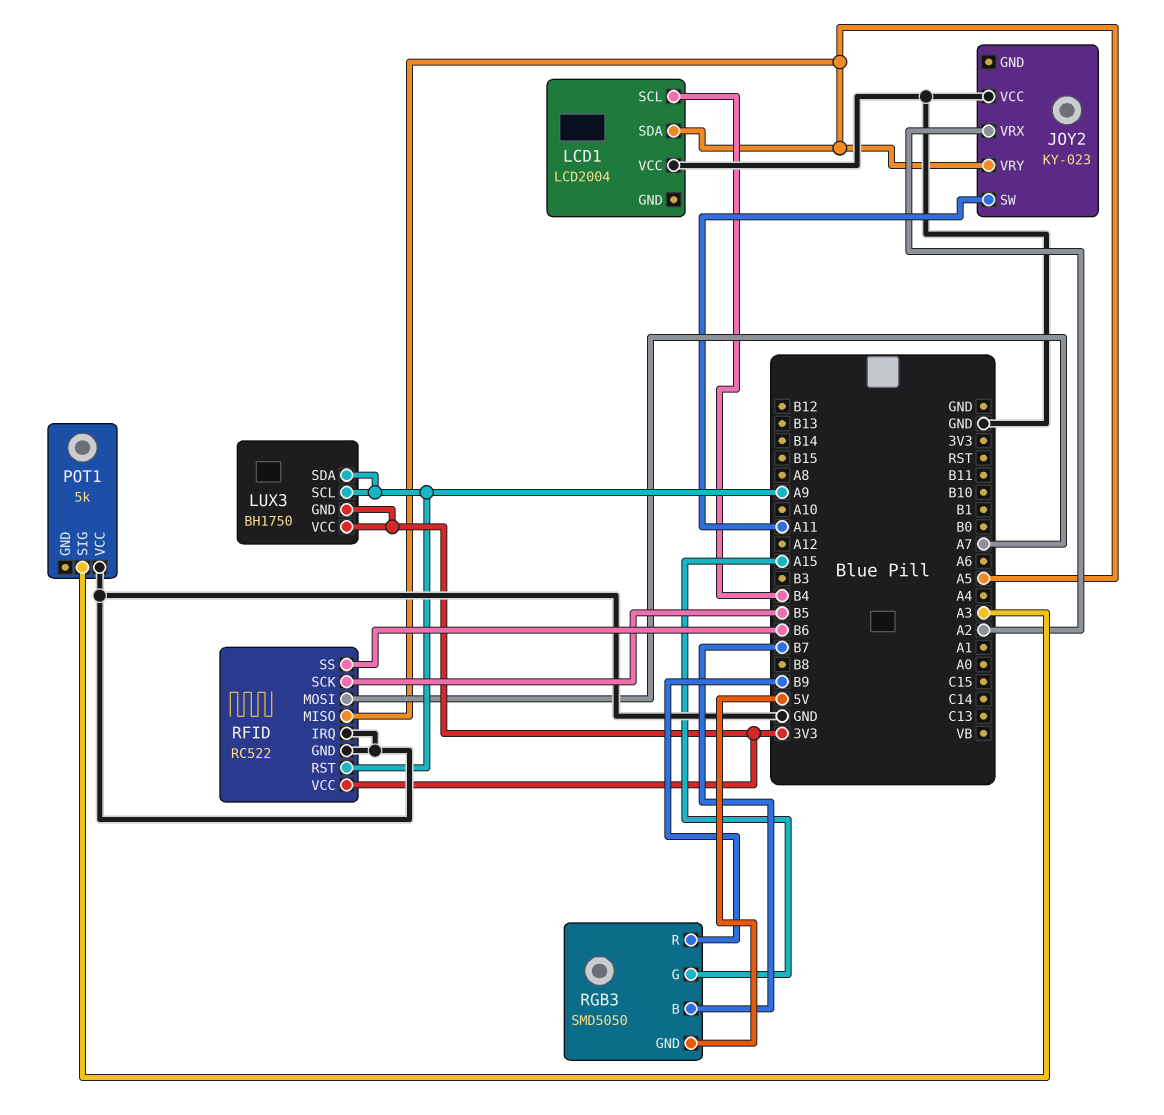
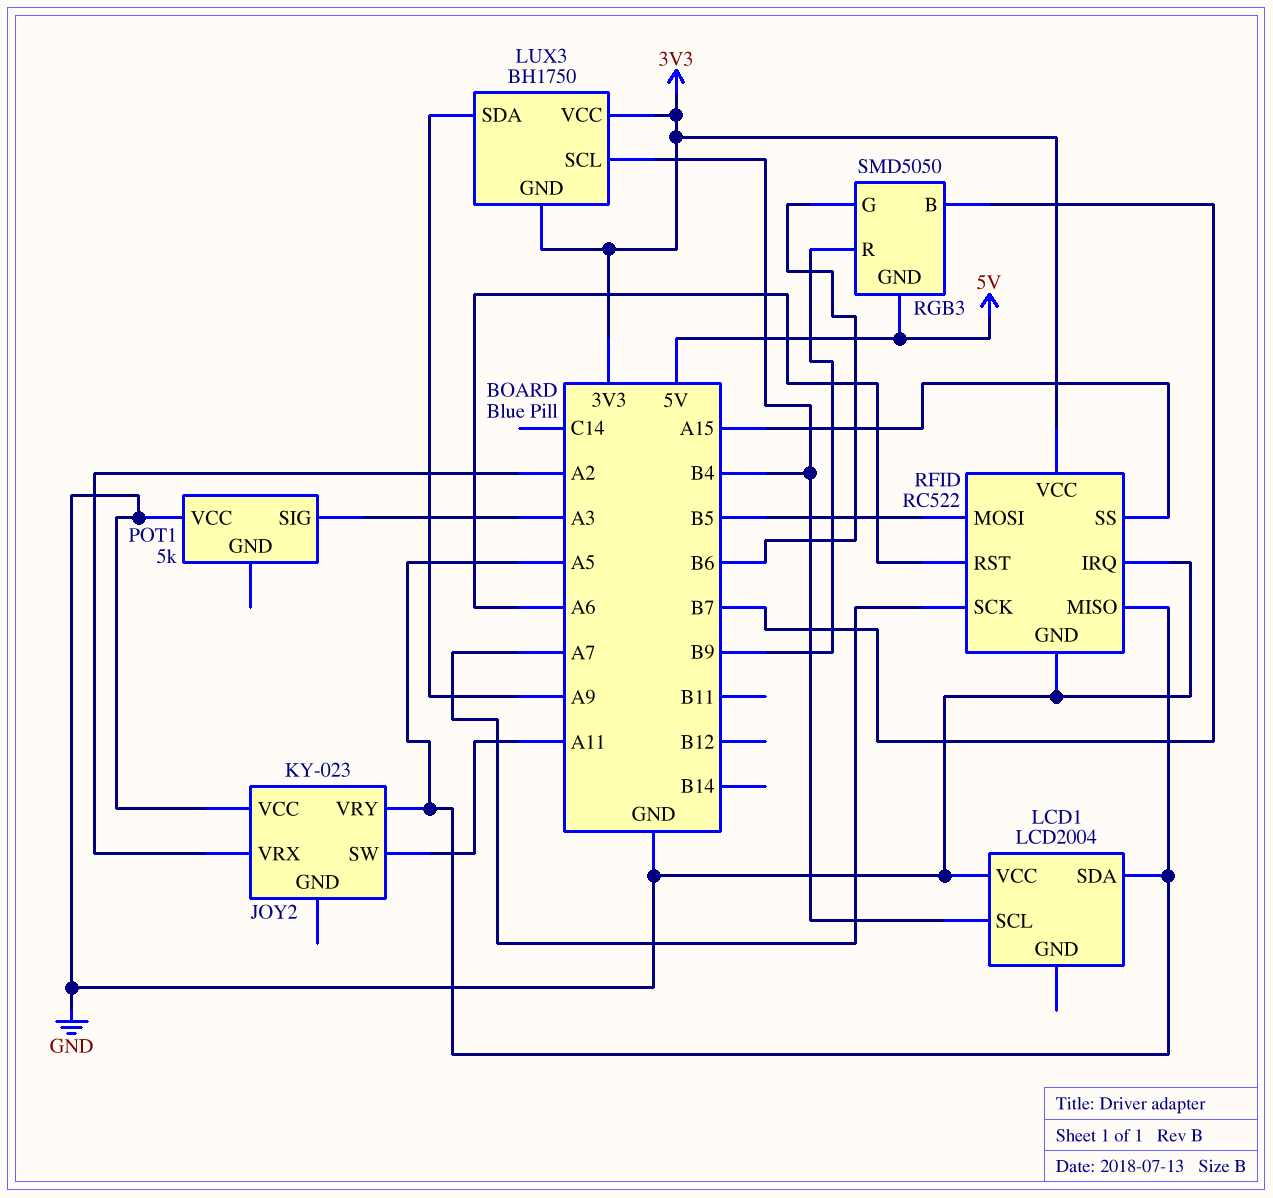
LUX3 pin SCL: A9 -> B4
RFID pin MOSI: A7 -> B5
RFID pin RST: A9 -> A6
RFID pin SCK: B5 -> A7
RFID pin SS: B6 -> A15
RGB3 pin G: A15 -> B6

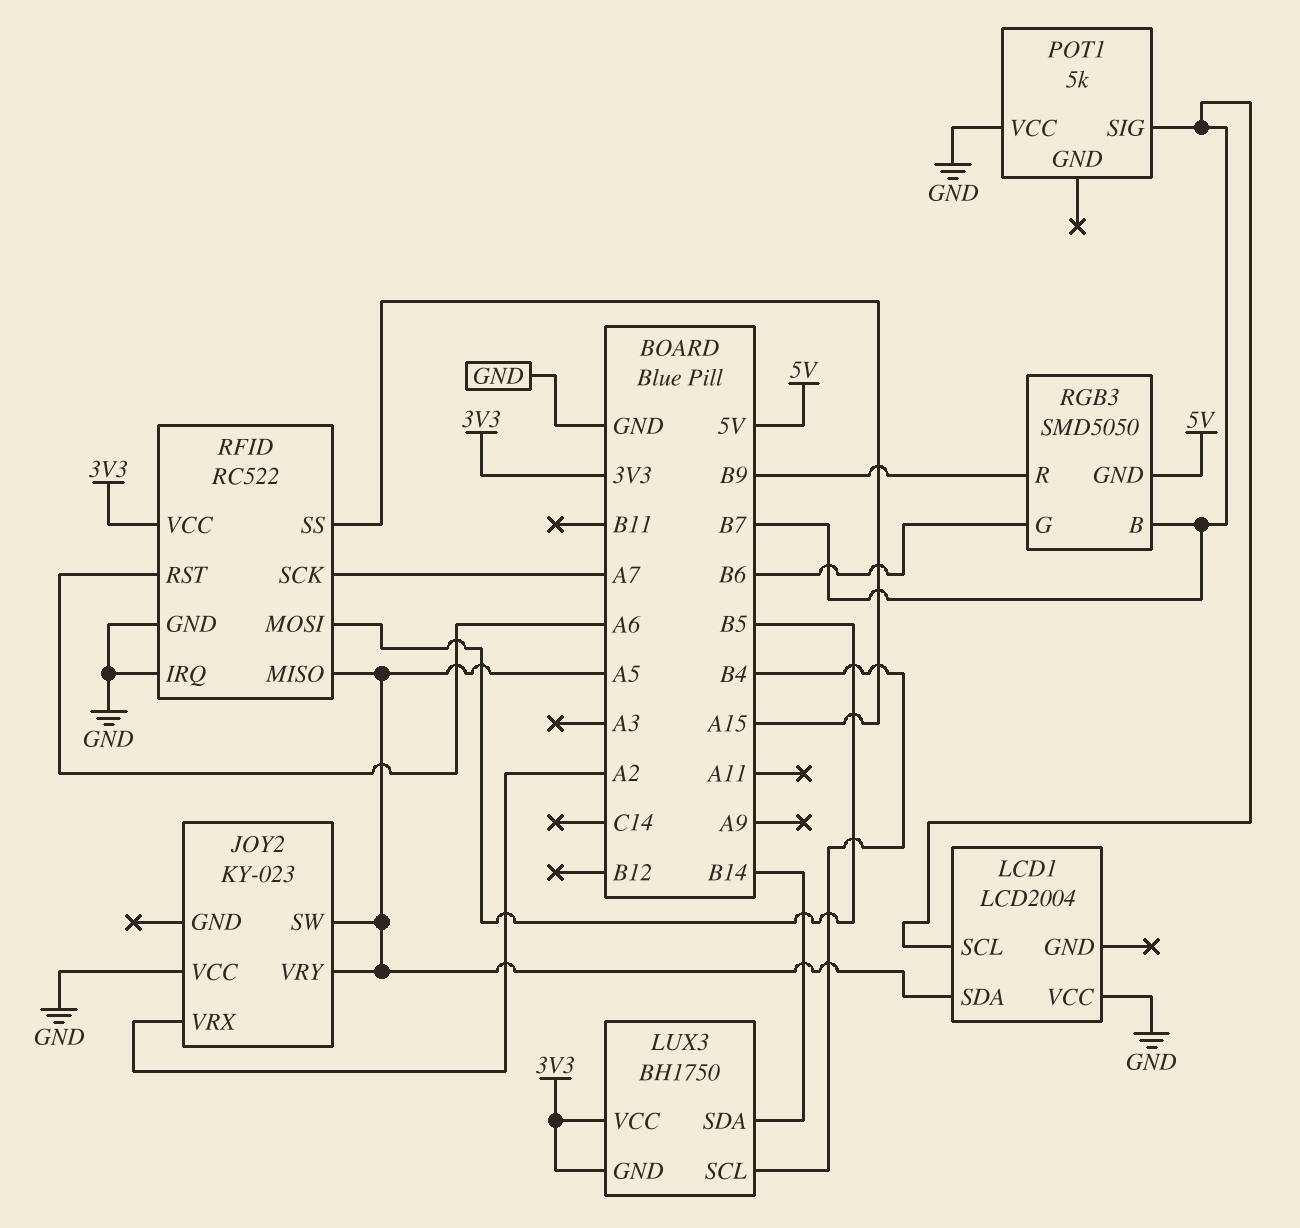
JOY2 pin SW: A11 -> A5
LCD1 pin SCL: B4 -> B7
LUX3 pin SDA: A9 -> B14
POT1 pin SIG: A3 -> B7

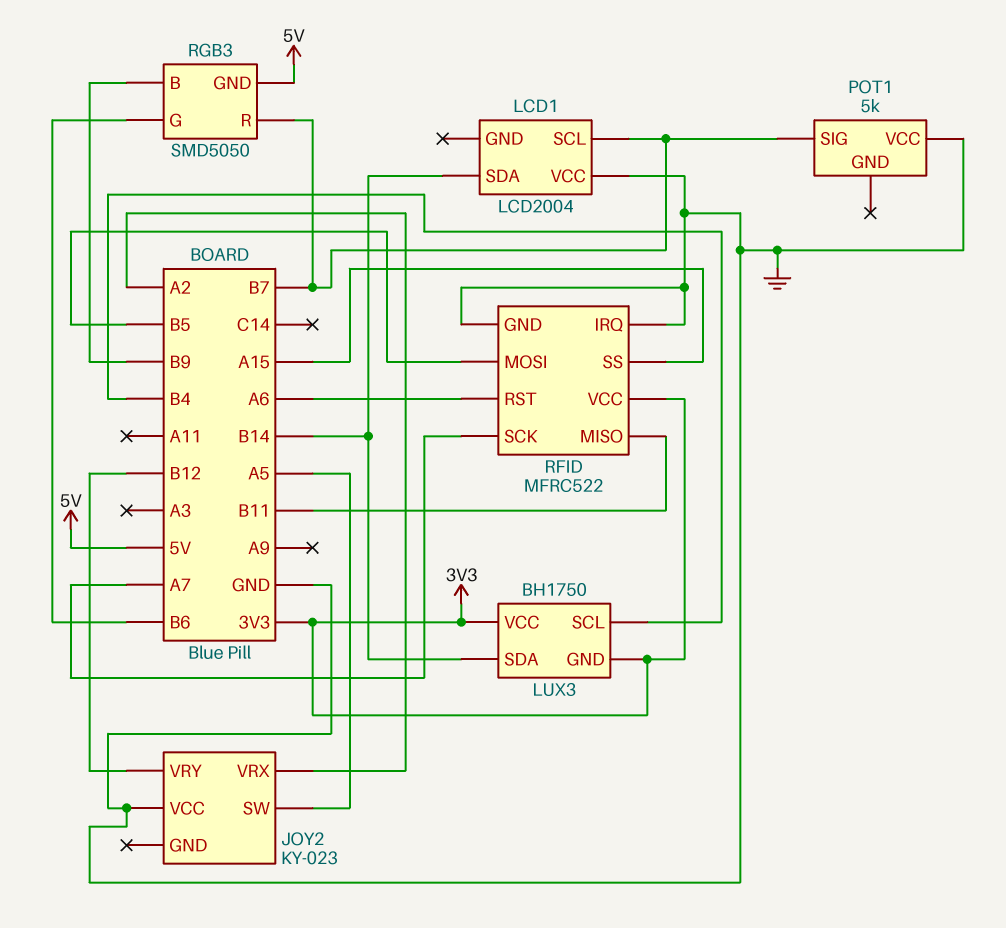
JOY2 pin VRY: A5 -> B12
LCD1 pin SDA: A5 -> B14
RFID: RC522 -> MFRC522
RFID pin MISO: A5 -> B11
RGB3 pin B: B7 -> B9
RGB3 pin R: B9 -> B7

